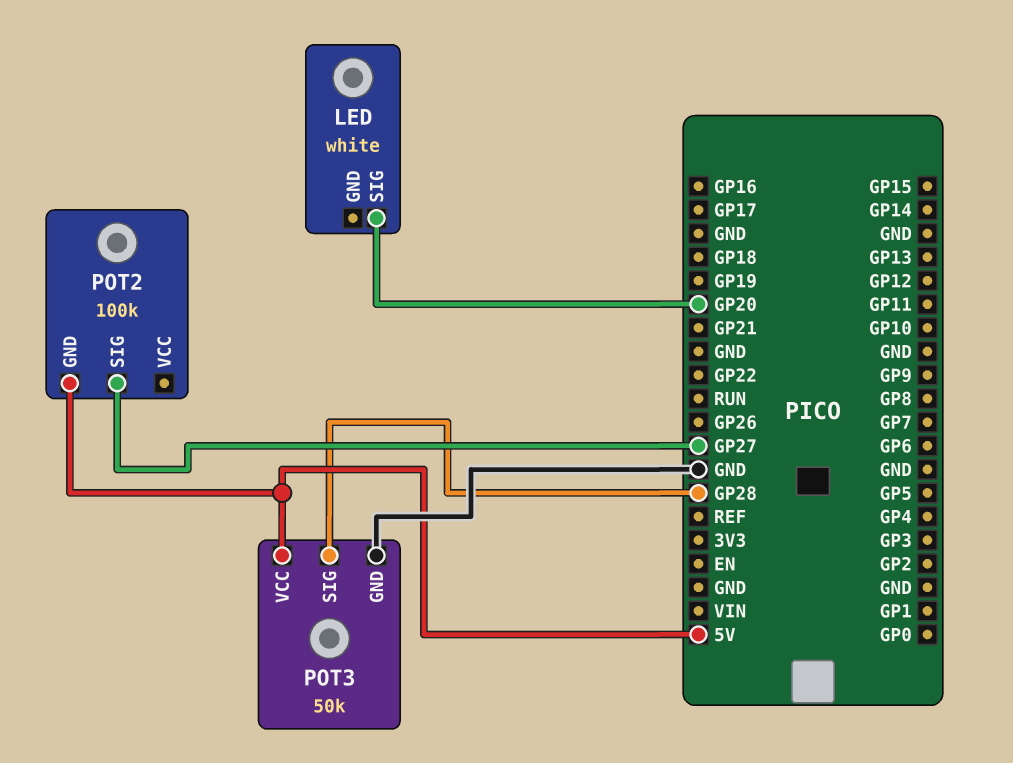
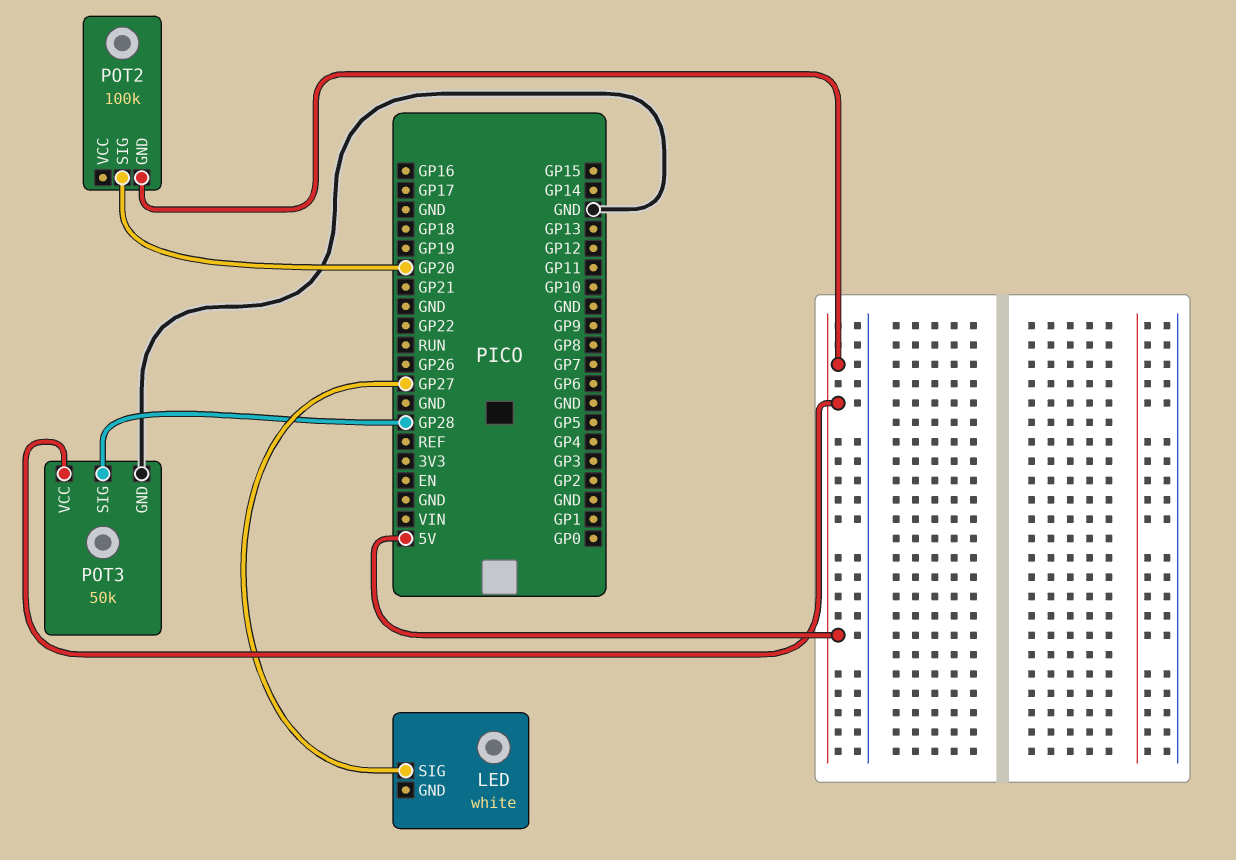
LED pin SIG: GP20 -> GP27
POT2 pin SIG: GP27 -> GP20

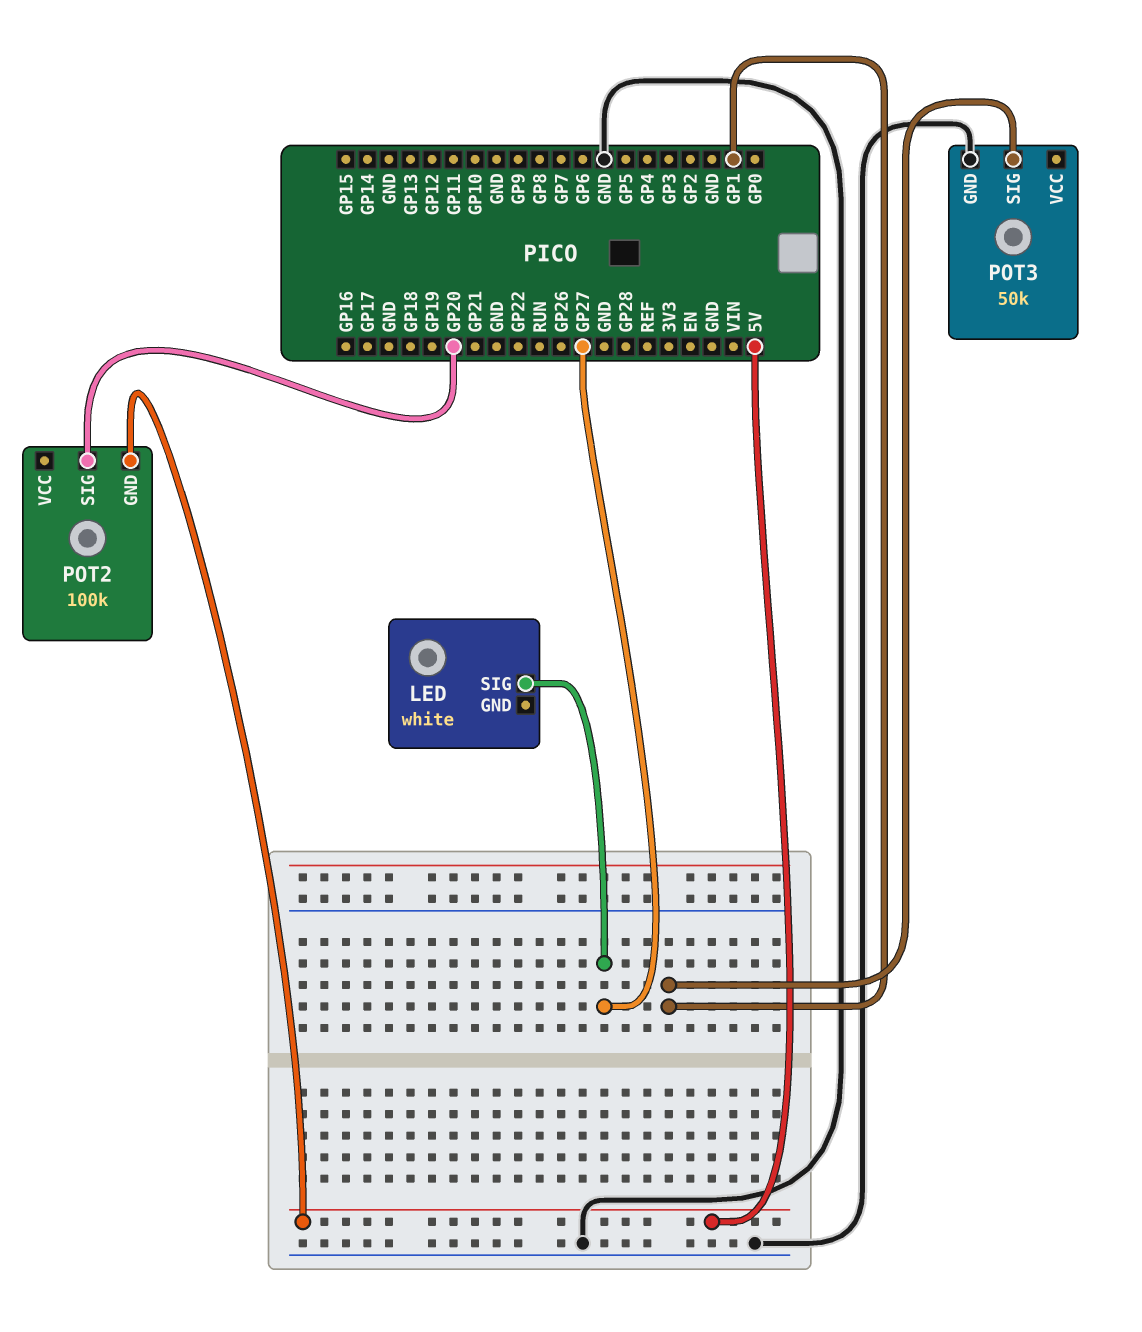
POT3 pin SIG: GP28 -> GP1
POT3 pin VCC: 5V -> none

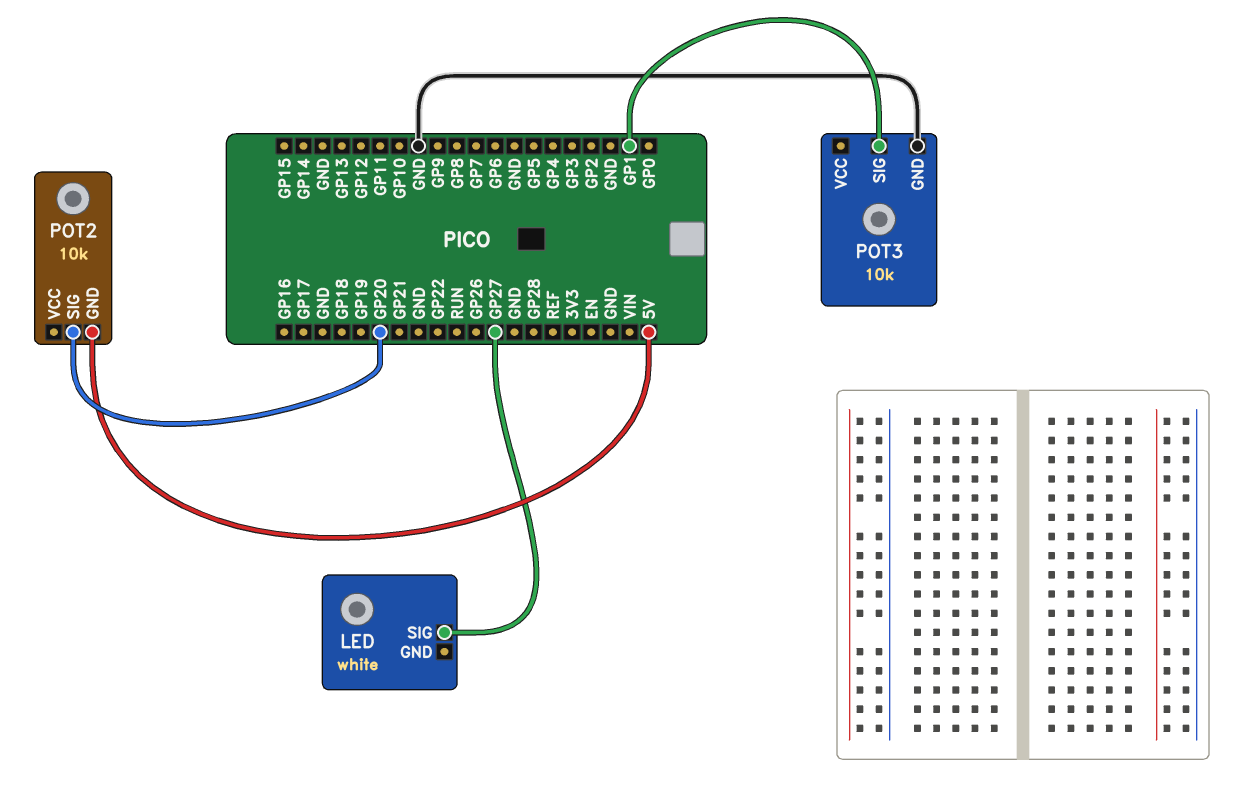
POT2: 100k -> 10k
POT3: 50k -> 10k

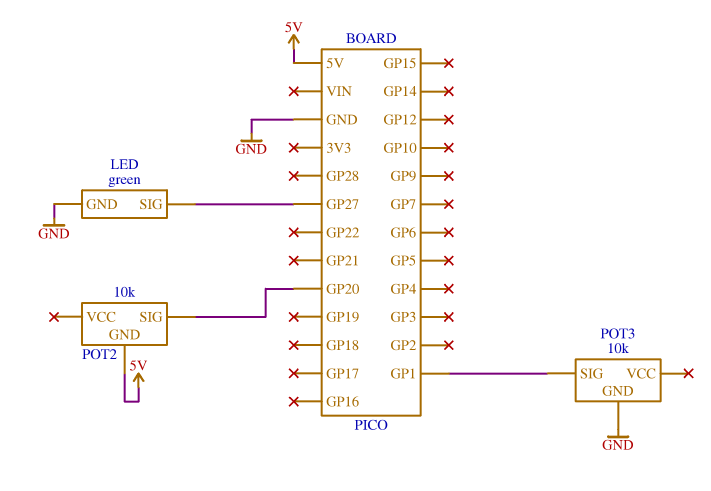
LED: white -> green
LED pin GND: none -> GND

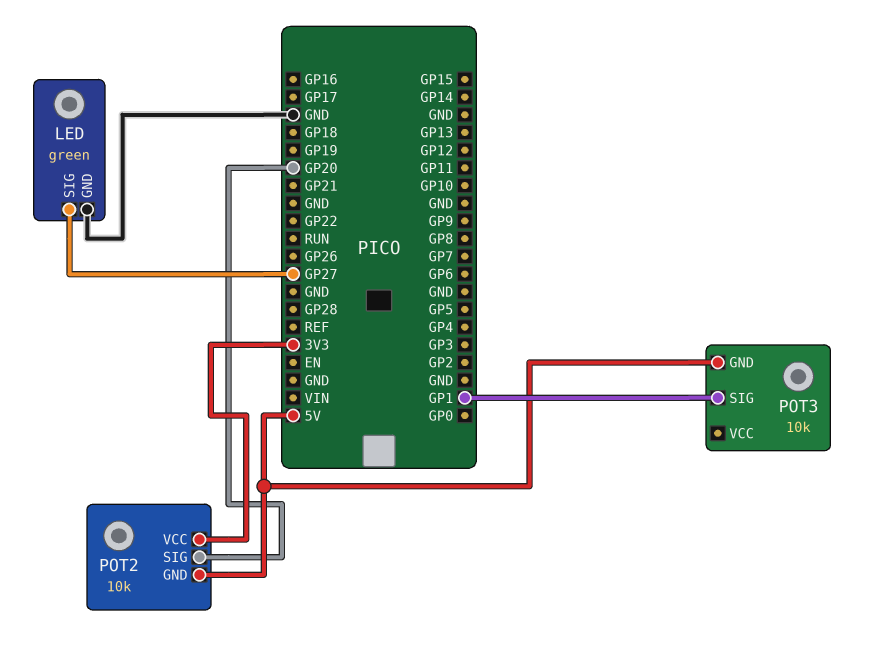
POT2 pin VCC: none -> 3V3
POT3 pin GND: GND -> 5V

